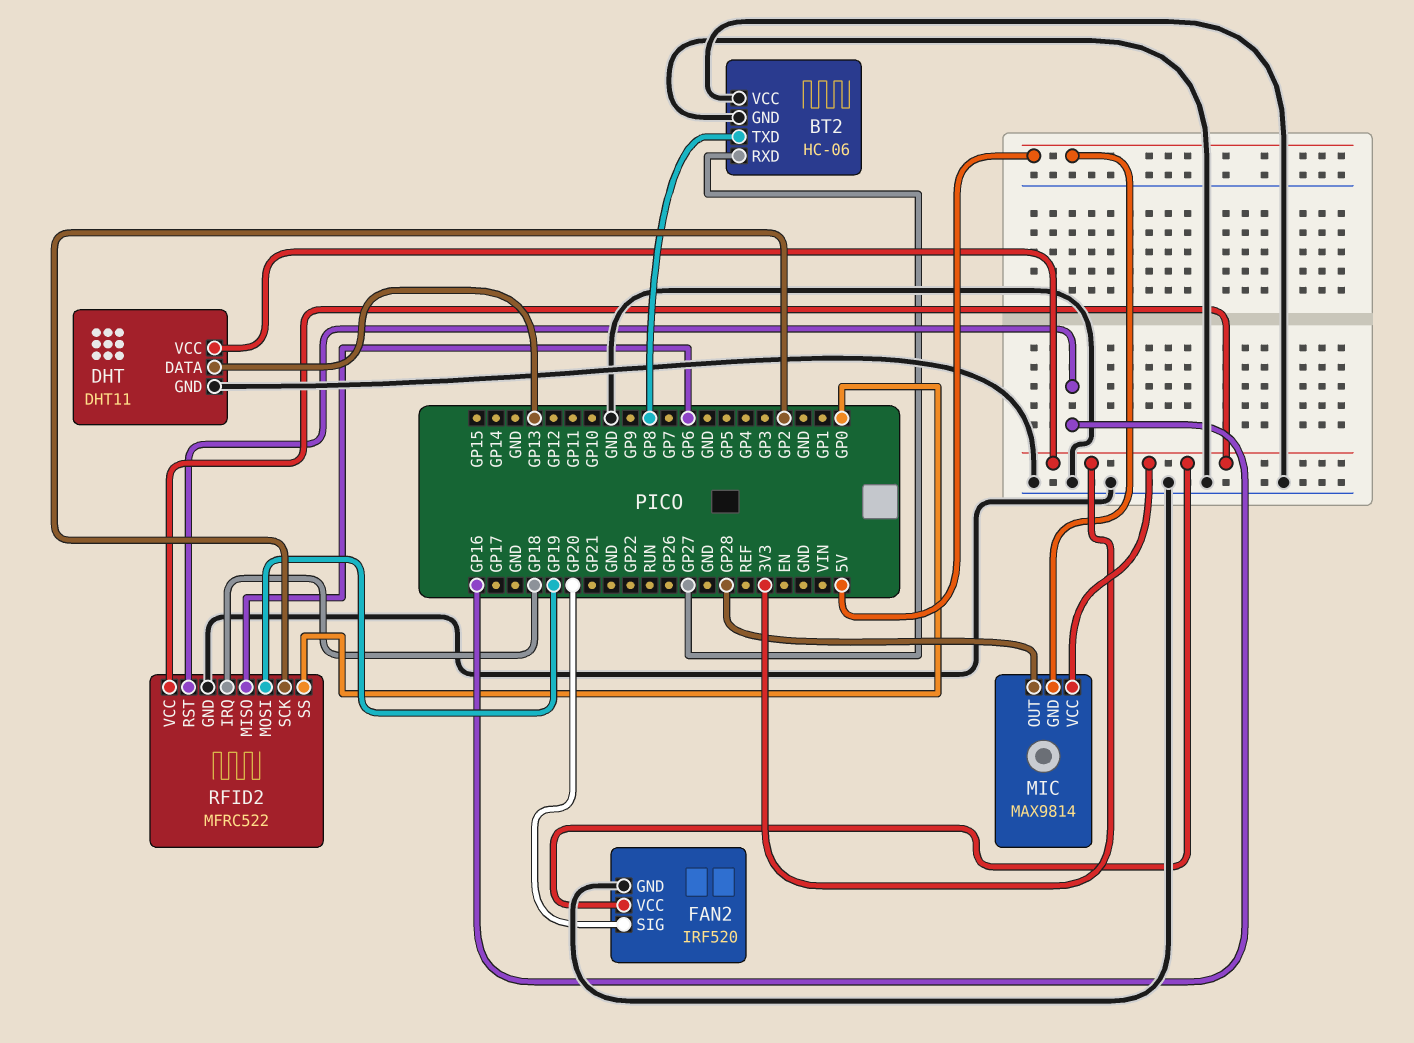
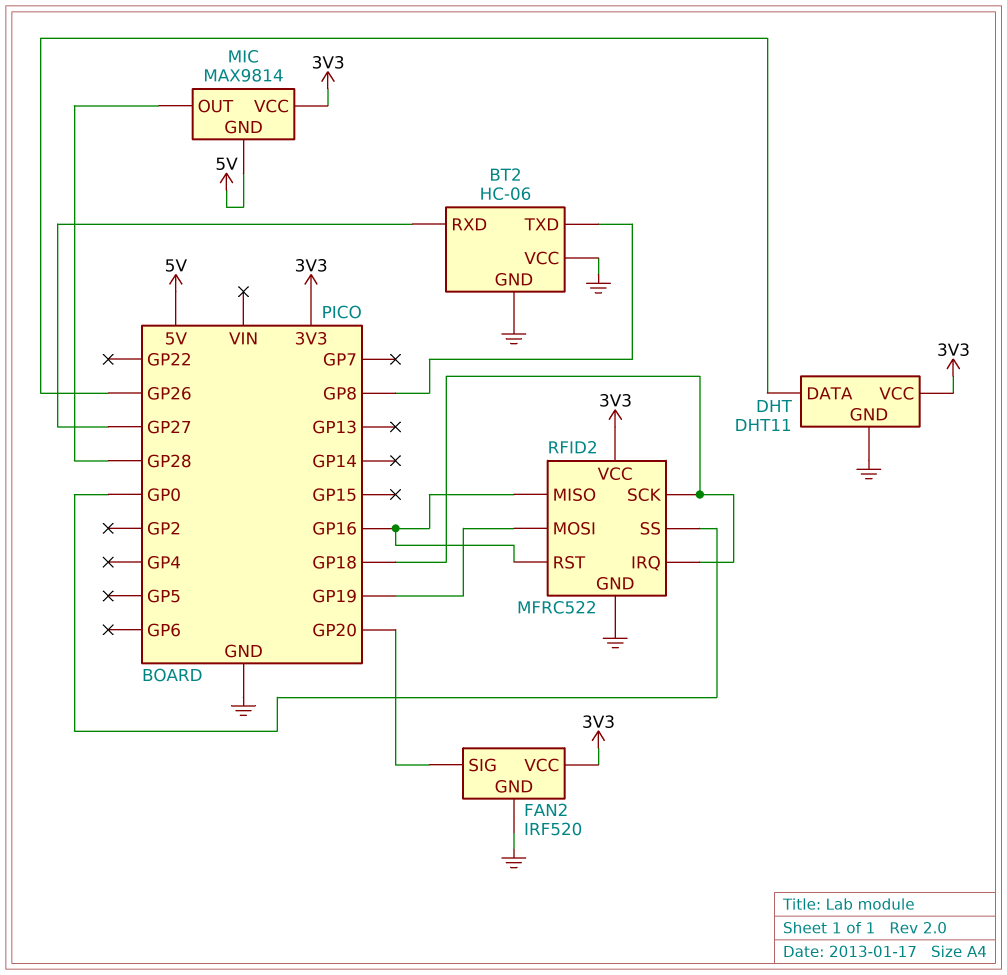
DHT pin DATA: GP13 -> GP26
RFID2 pin MISO: GP6 -> GP16
RFID2 pin SCK: GP2 -> GP18

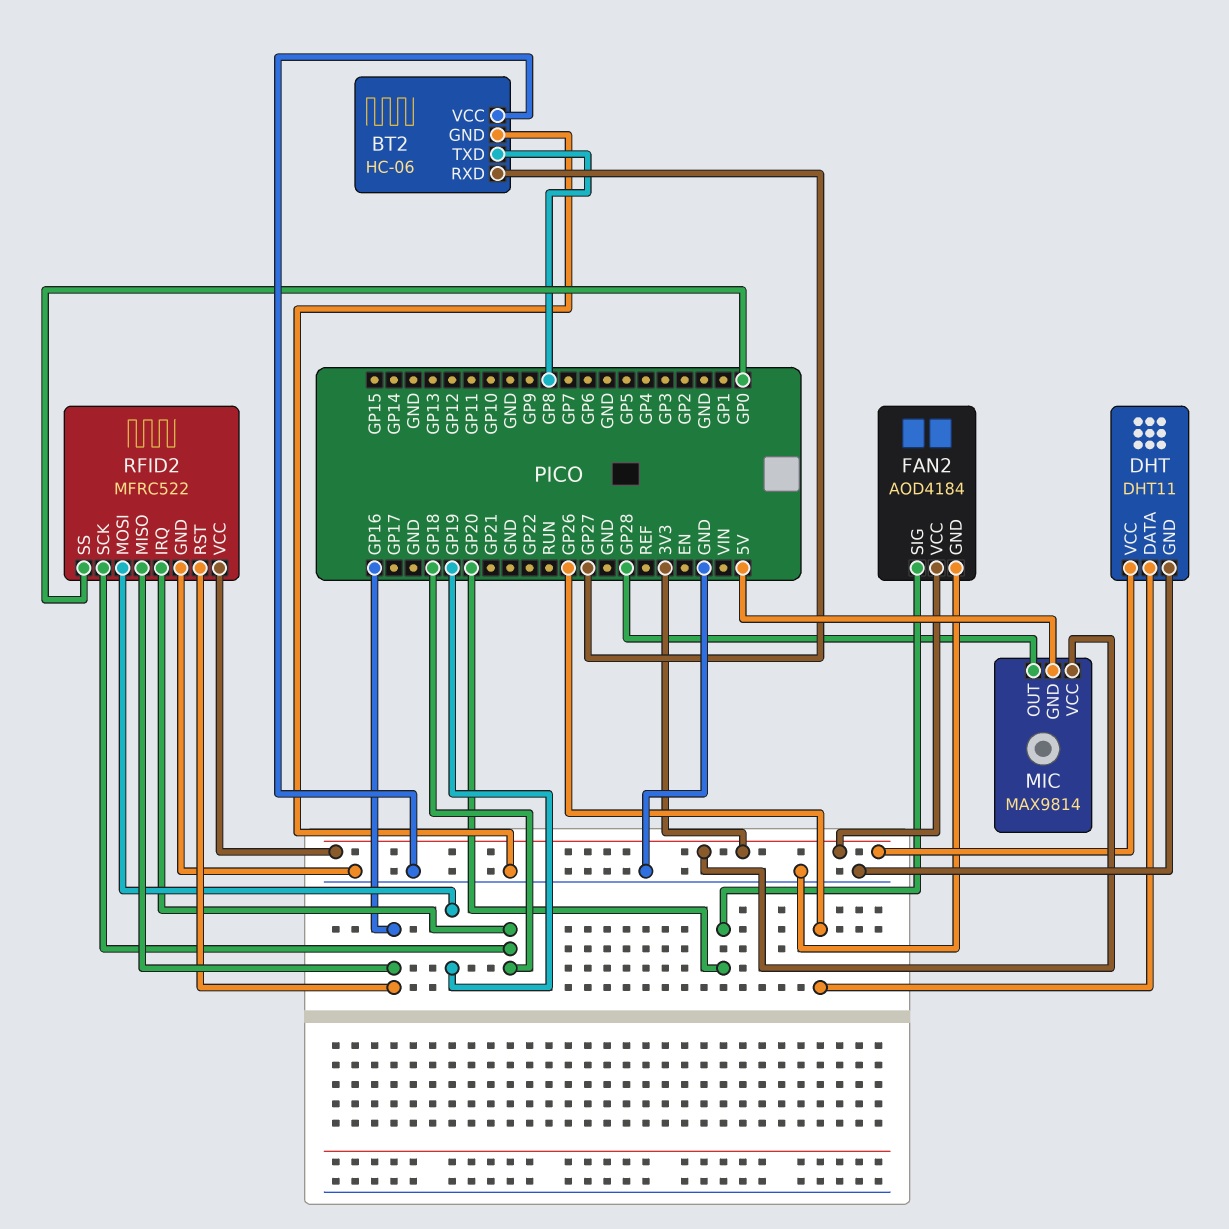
FAN2: IRF520 -> AOD4184

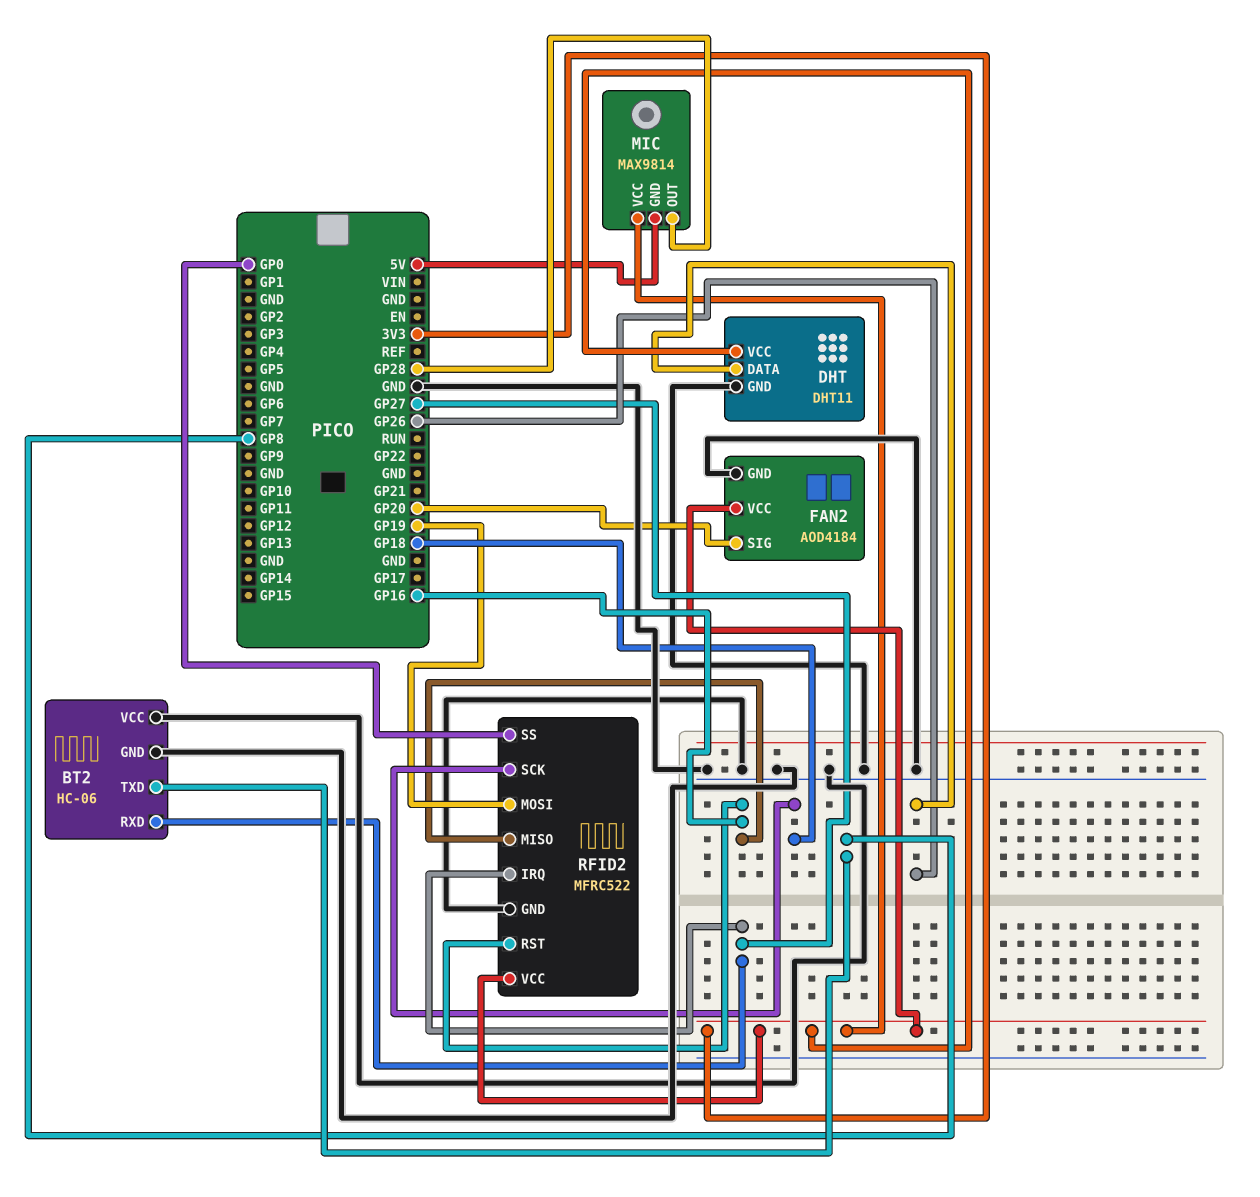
RFID2 pin IRQ: GP18 -> GP27

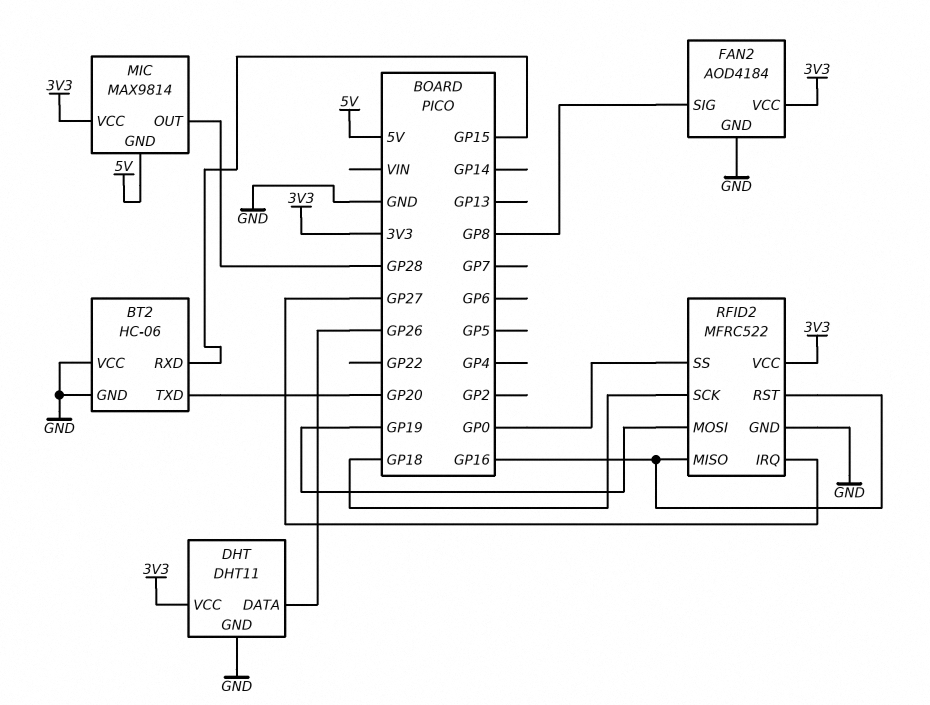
BT2 pin RXD: GP27 -> GP15
BT2 pin TXD: GP8 -> GP20
FAN2 pin SIG: GP20 -> GP8

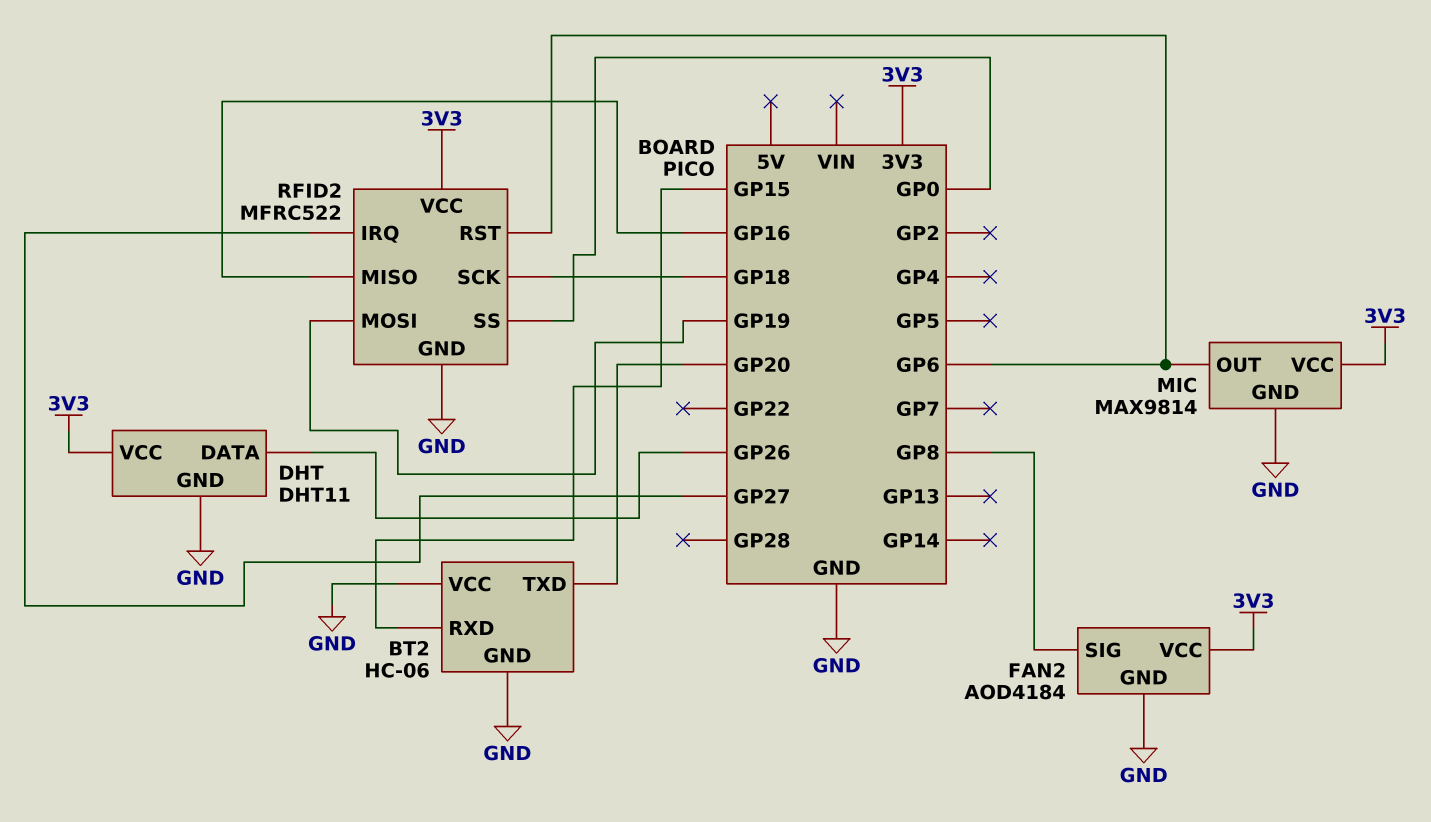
MIC pin GND: 5V -> GND
MIC pin OUT: GP28 -> GP6
RFID2 pin RST: GP16 -> GP6

